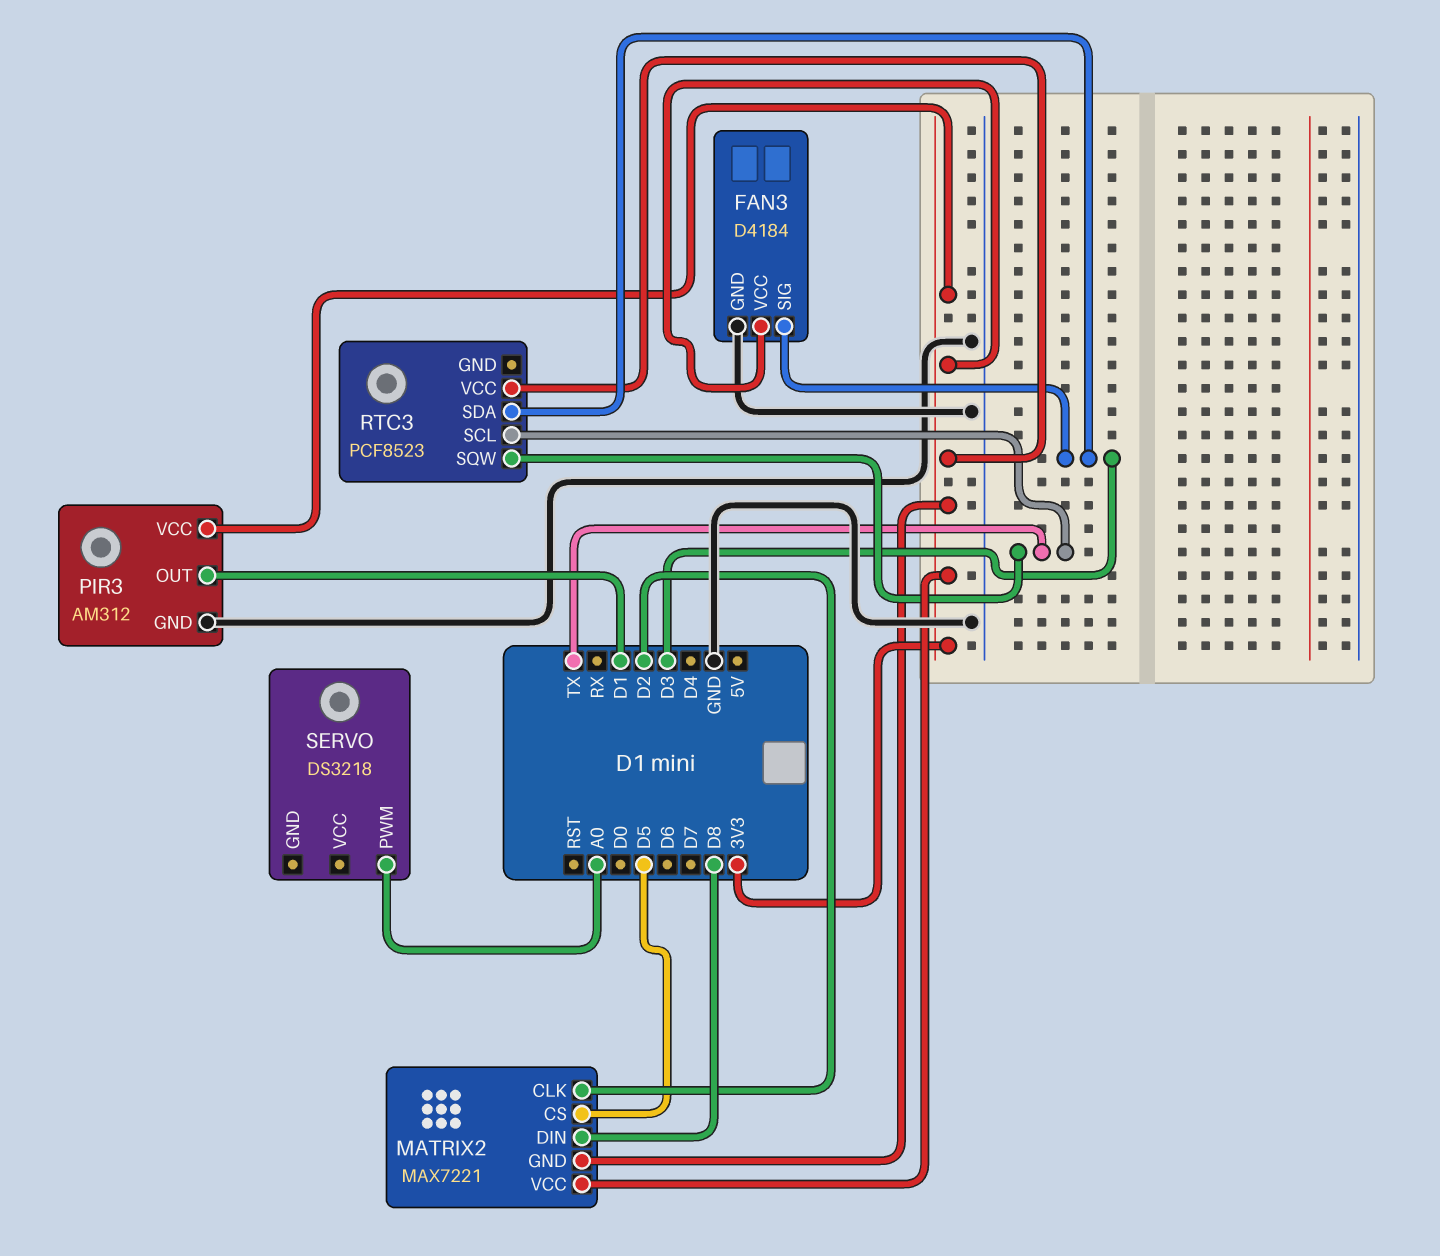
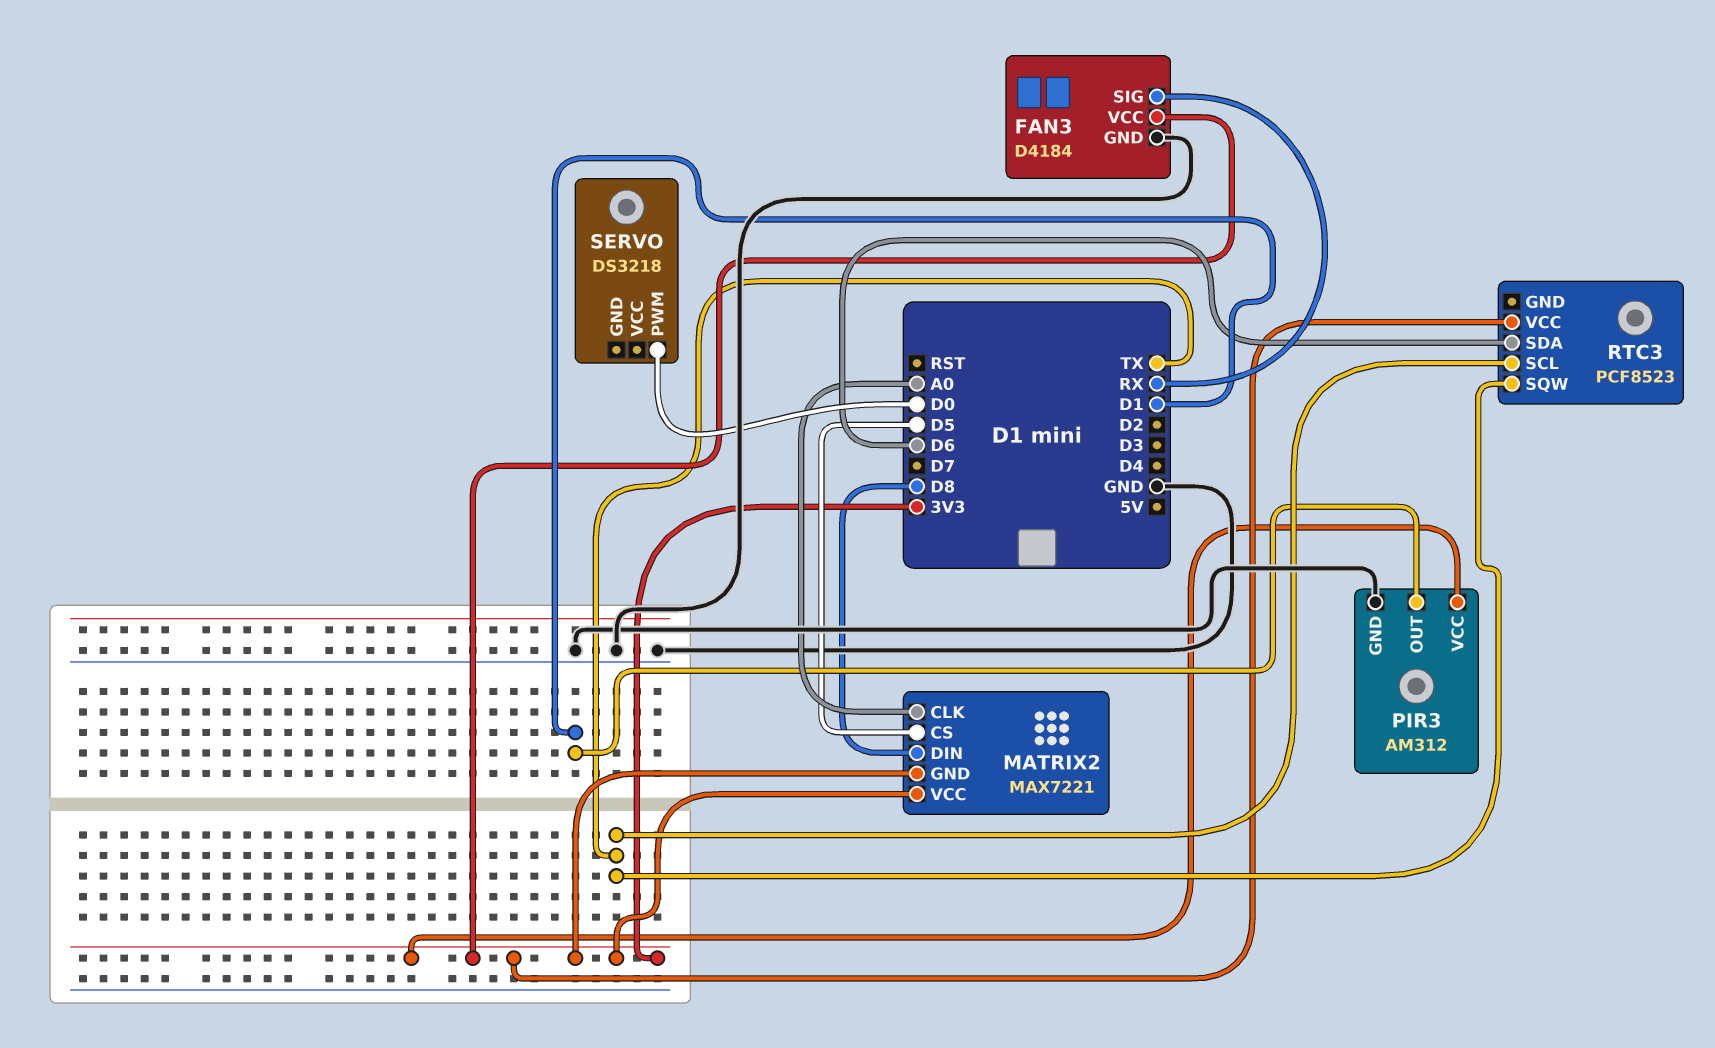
FAN3 pin SIG: D3 -> RX
MATRIX2 pin CLK: D2 -> A0
RTC3 pin SDA: D3 -> D6
SERVO pin PWM: A0 -> D0

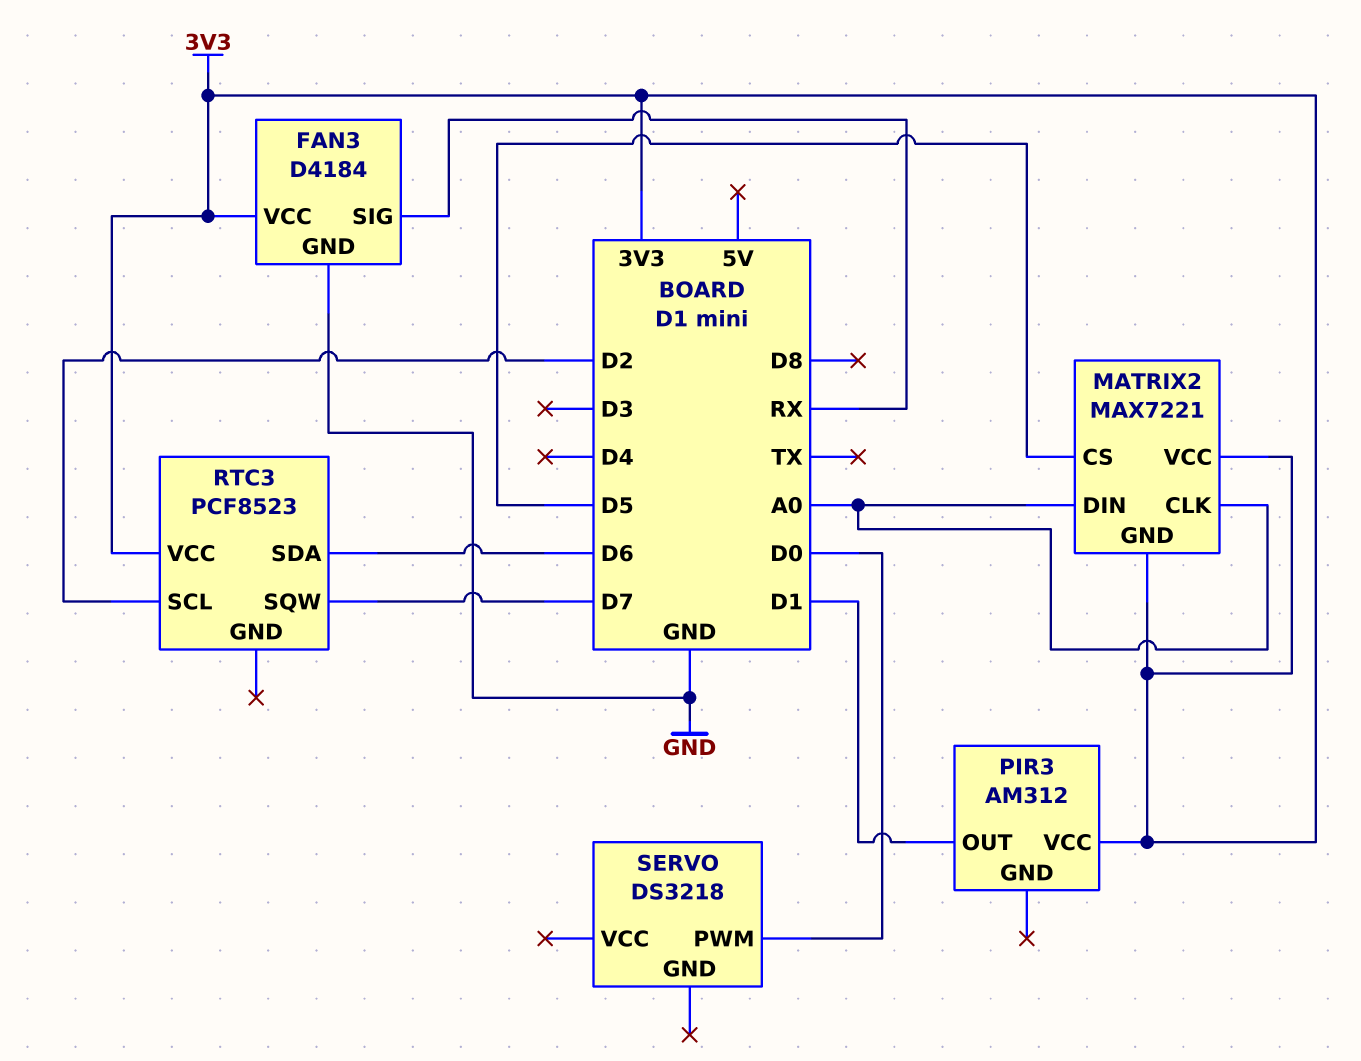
MATRIX2 pin DIN: D8 -> A0
PIR3 pin GND: GND -> none
RTC3 pin SCL: TX -> D2
RTC3 pin SQW: TX -> D7

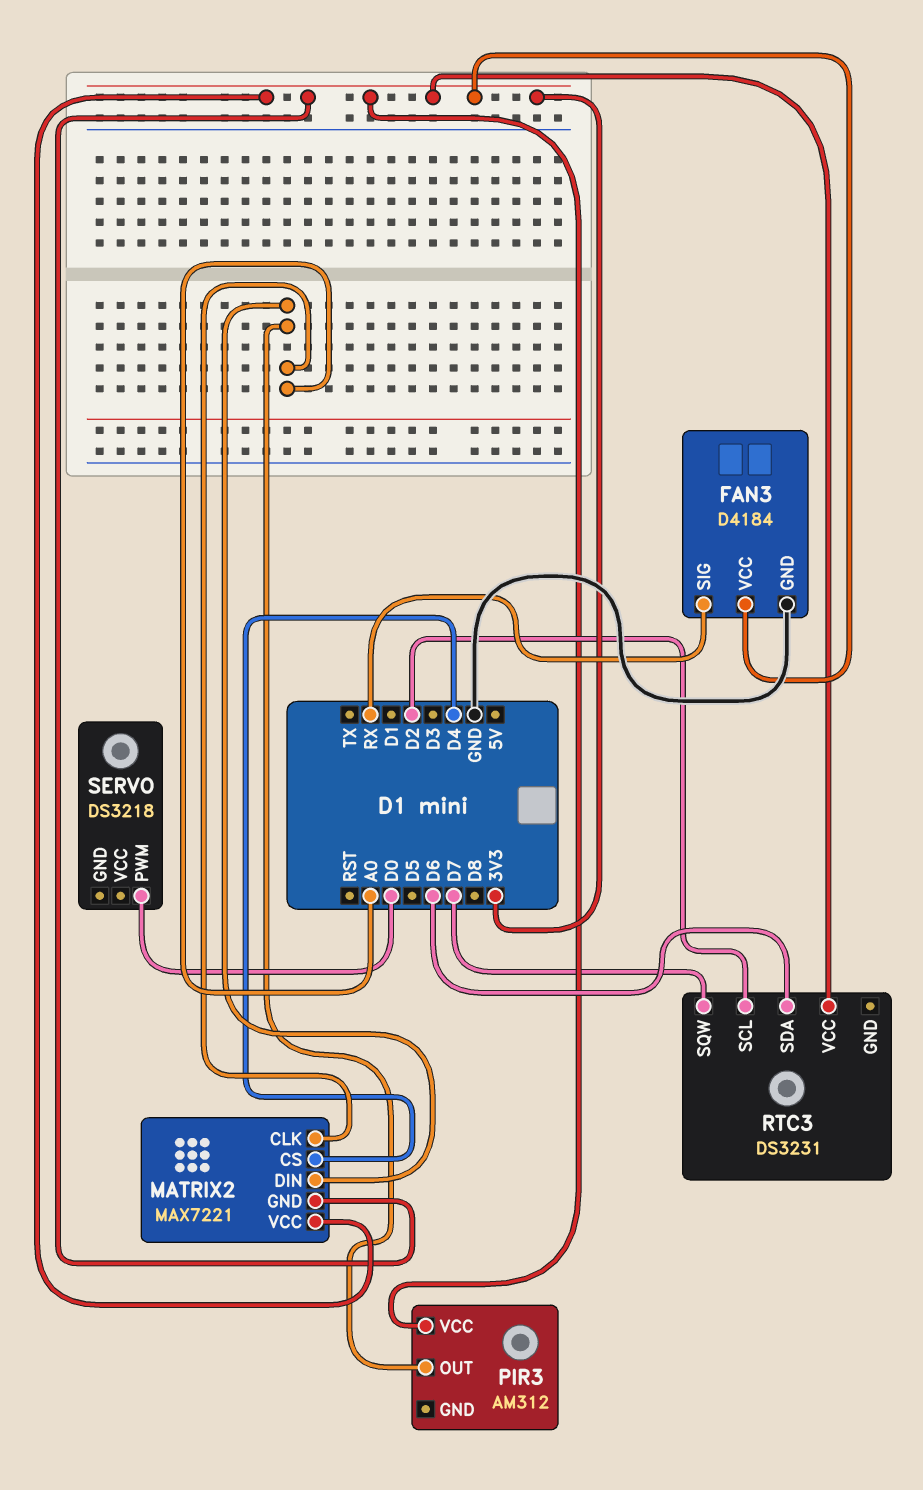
MATRIX2 pin CS: D5 -> D4
PIR3 pin OUT: D1 -> A0
RTC3: PCF8523 -> DS3231

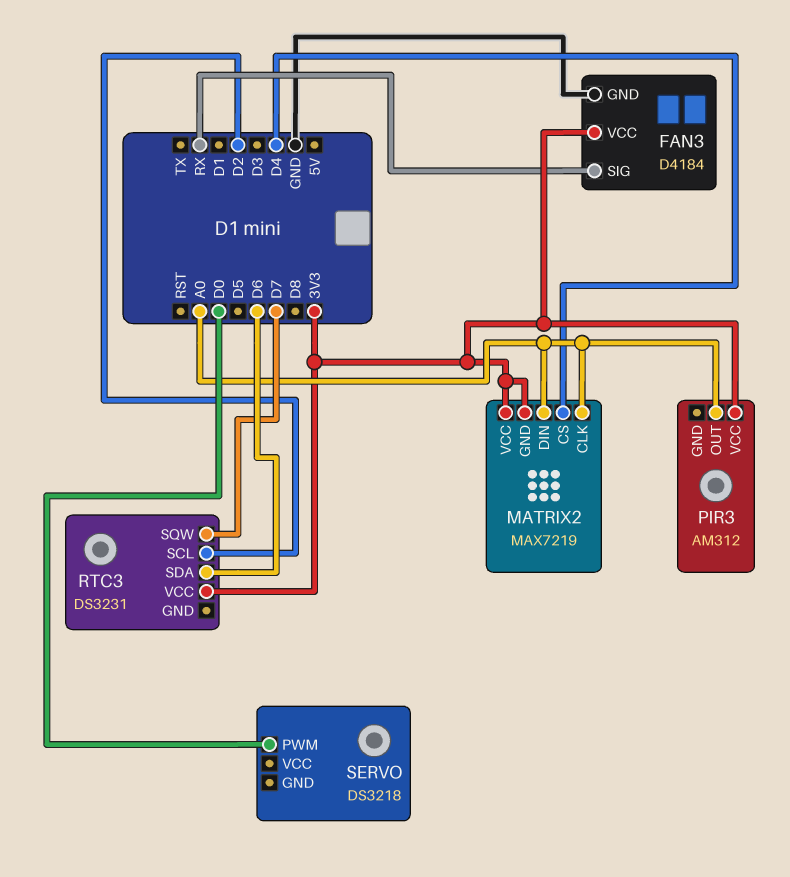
MATRIX2: MAX7221 -> MAX7219

